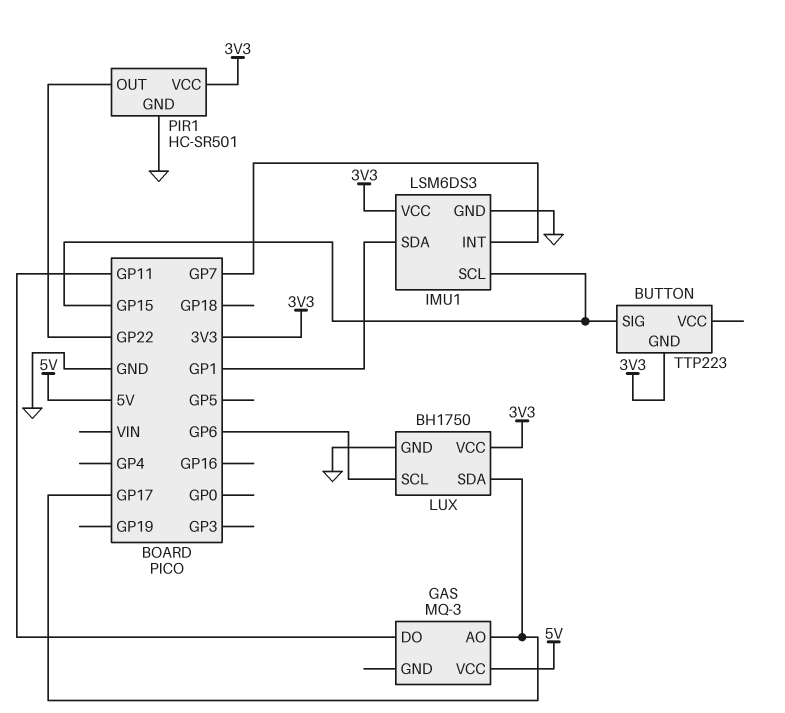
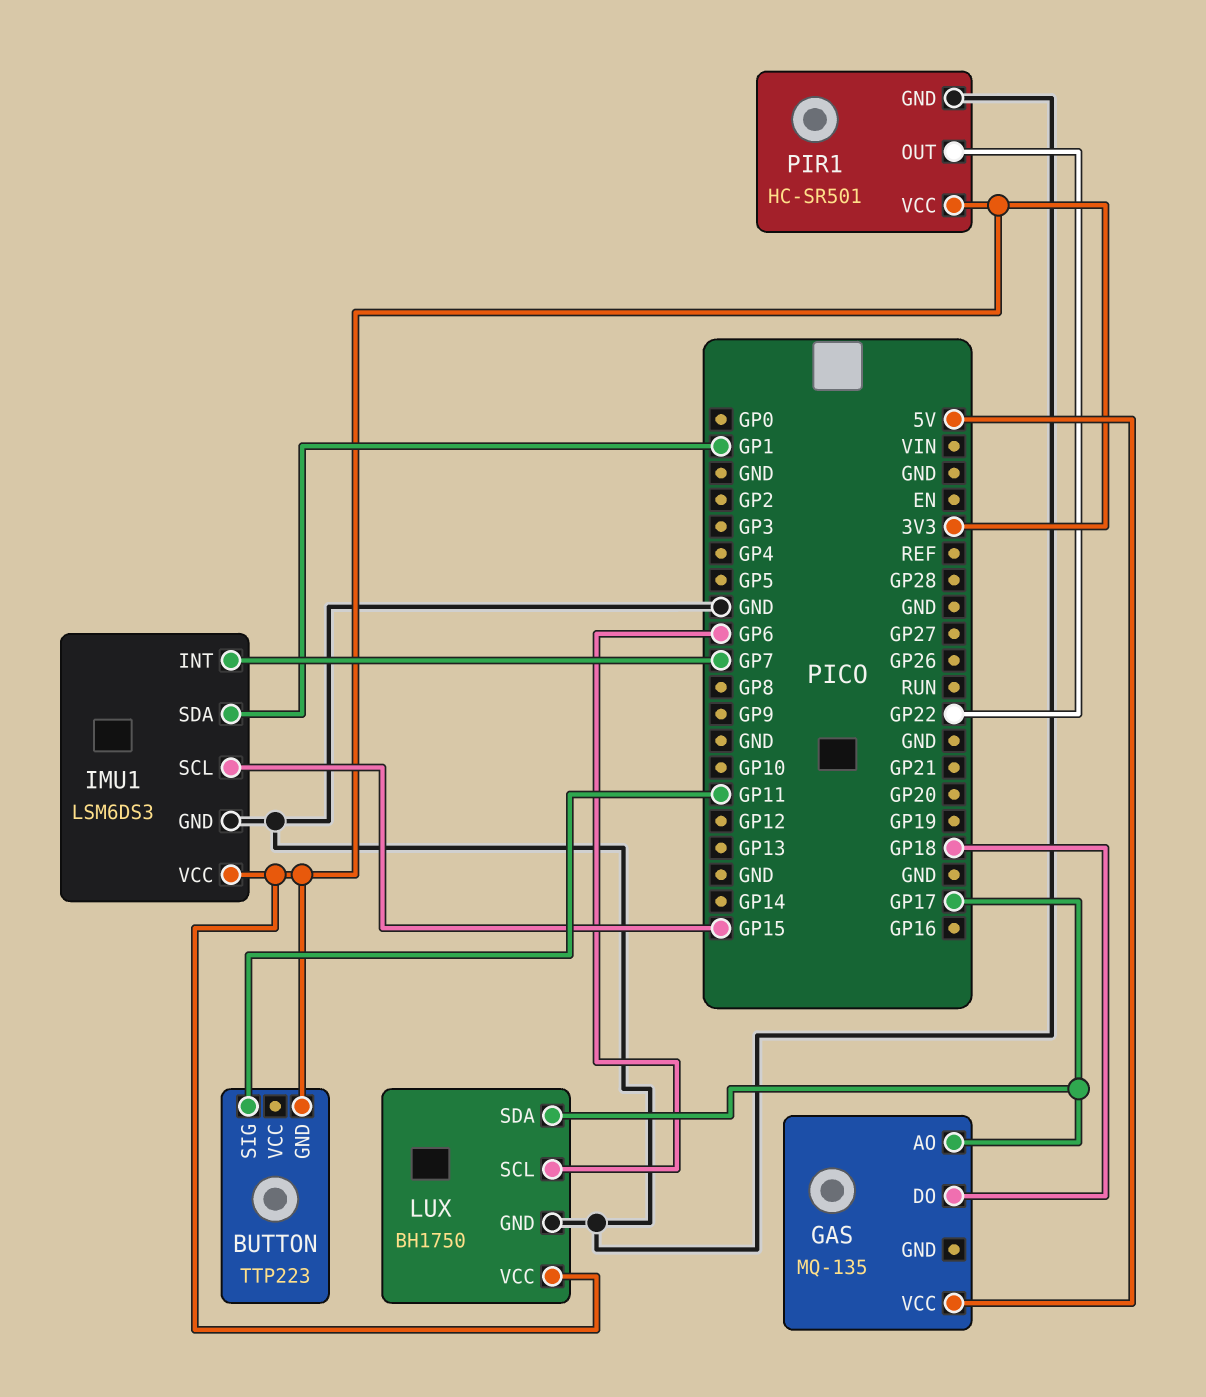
BUTTON pin SIG: GP15 -> GP11
GAS: MQ-3 -> MQ-135
GAS pin DO: GP11 -> GP18

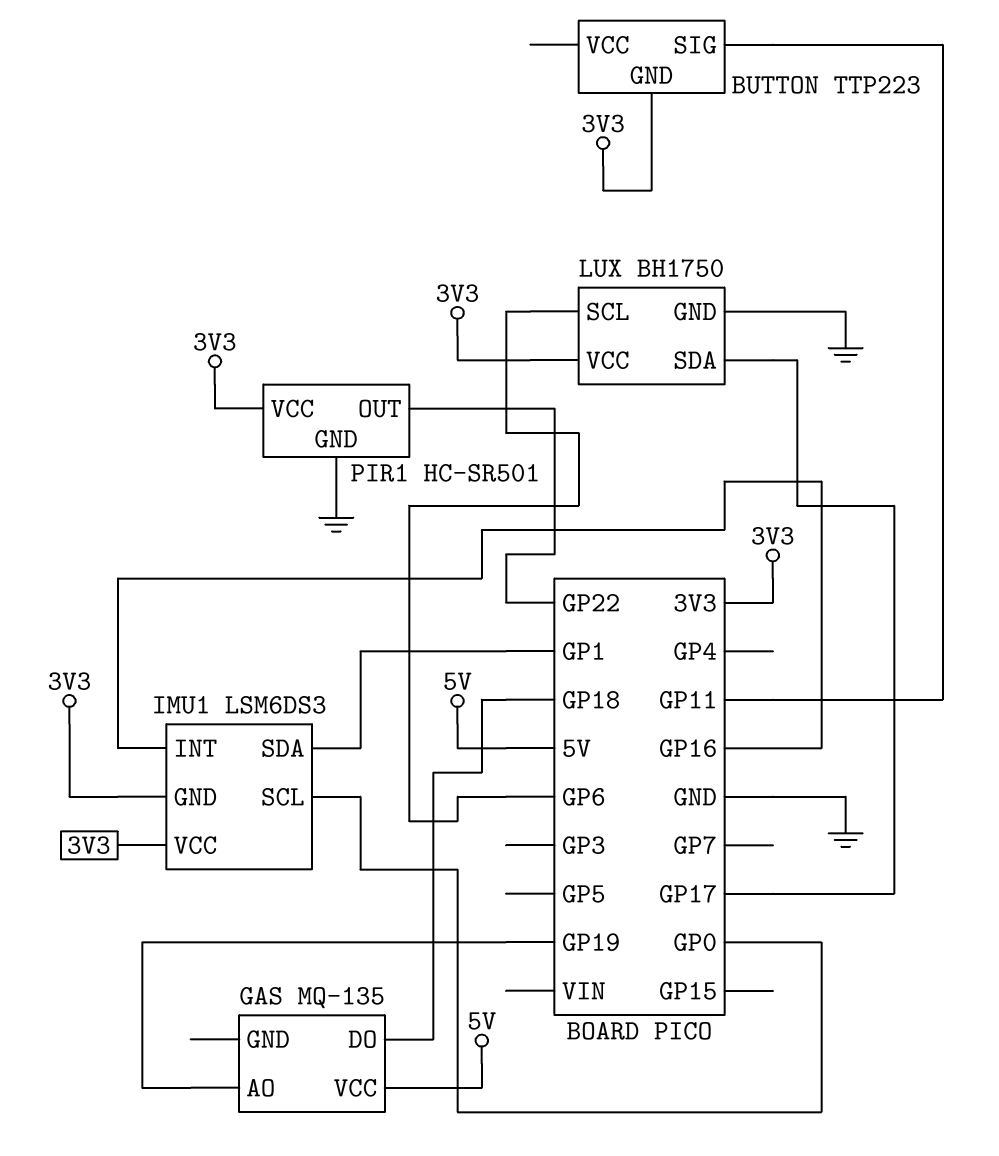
GAS pin AO: GP17 -> GP19
IMU1 pin GND: GND -> 3V3
IMU1 pin INT: GP7 -> GP16
IMU1 pin SCL: GP15 -> GP0

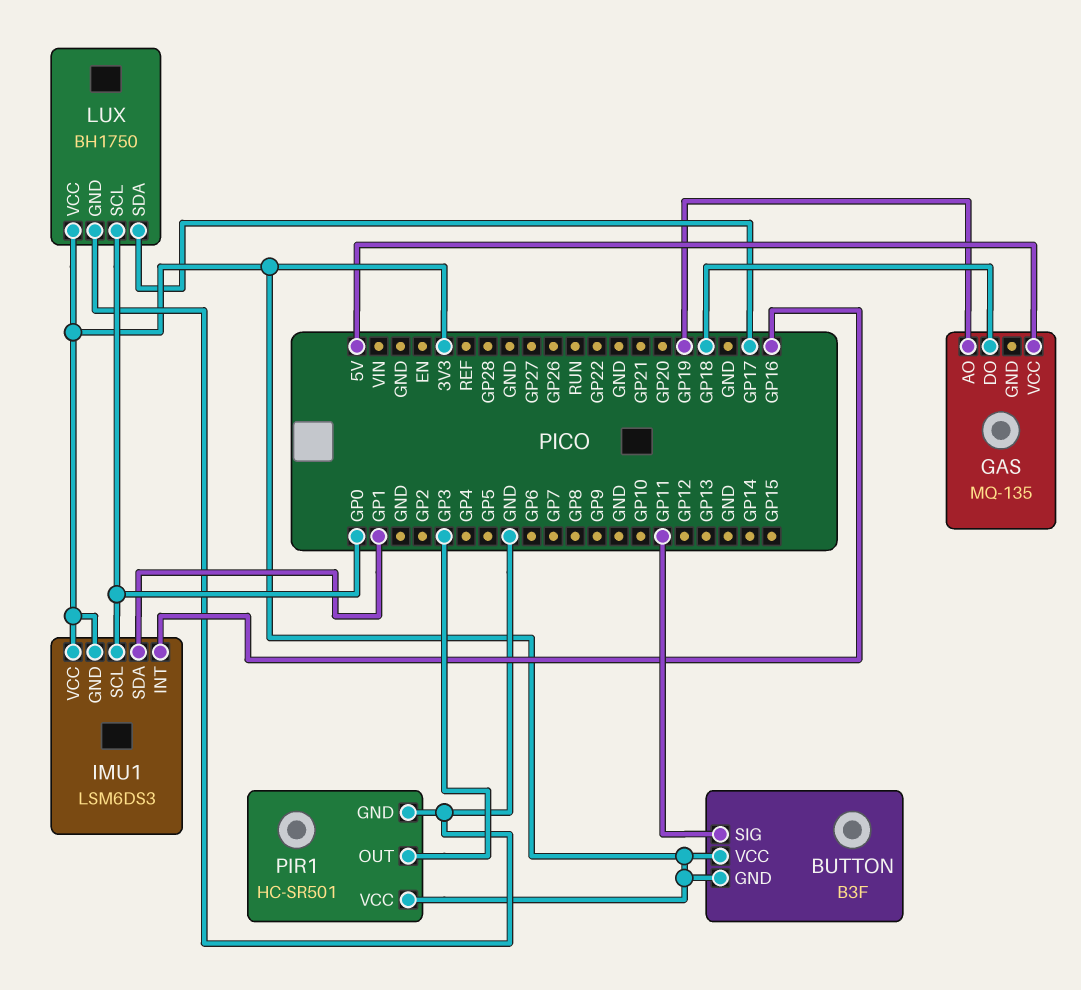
BUTTON: TTP223 -> B3F
BUTTON pin VCC: none -> 3V3
LUX pin SCL: GP6 -> GP0
PIR1 pin OUT: GP22 -> GP3

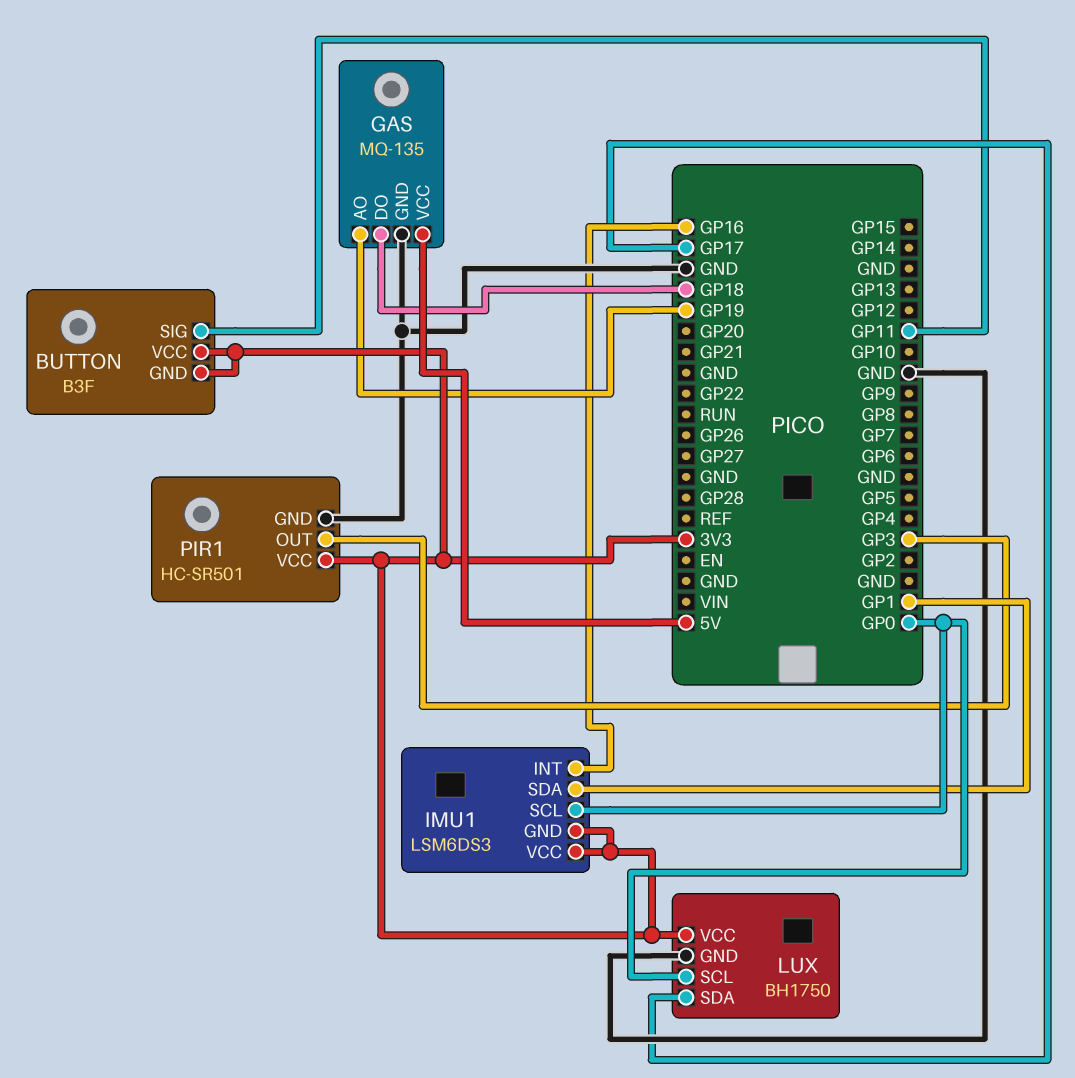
GAS pin GND: none -> GND

